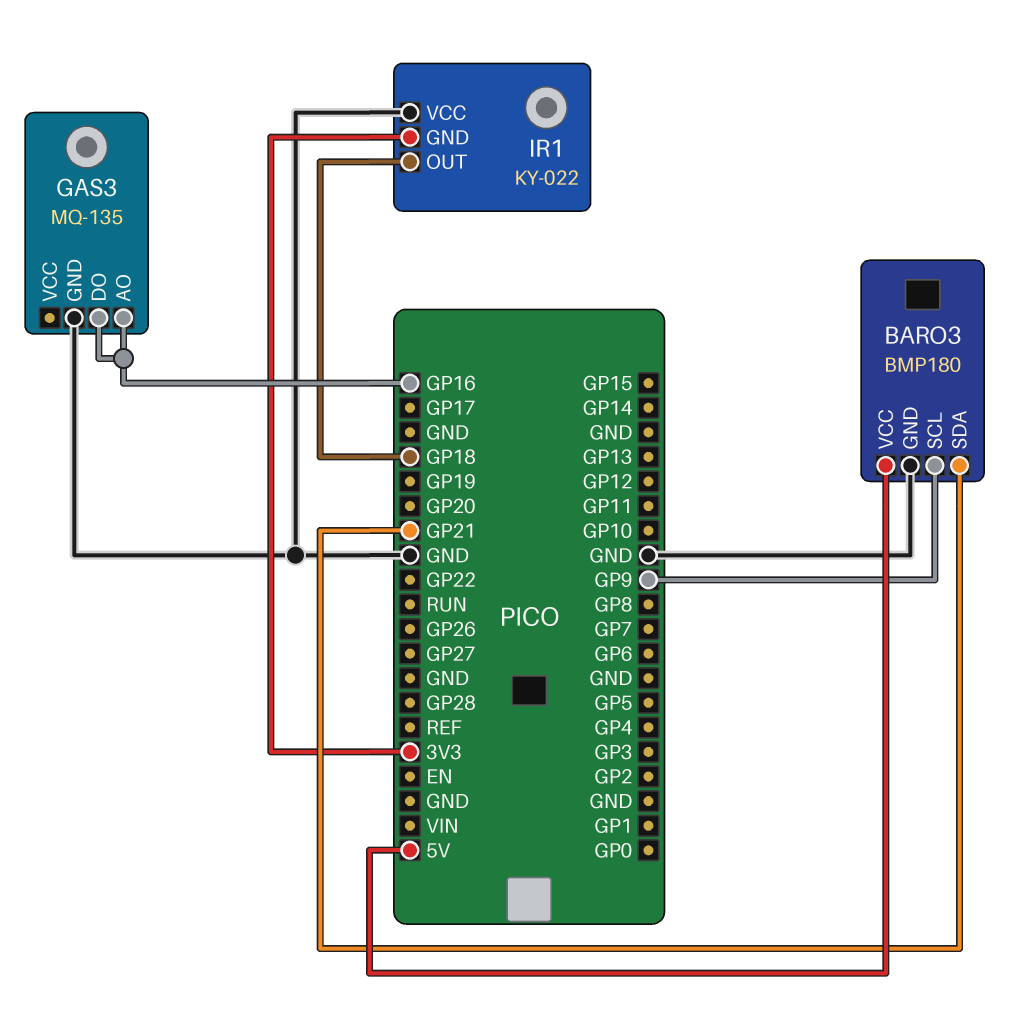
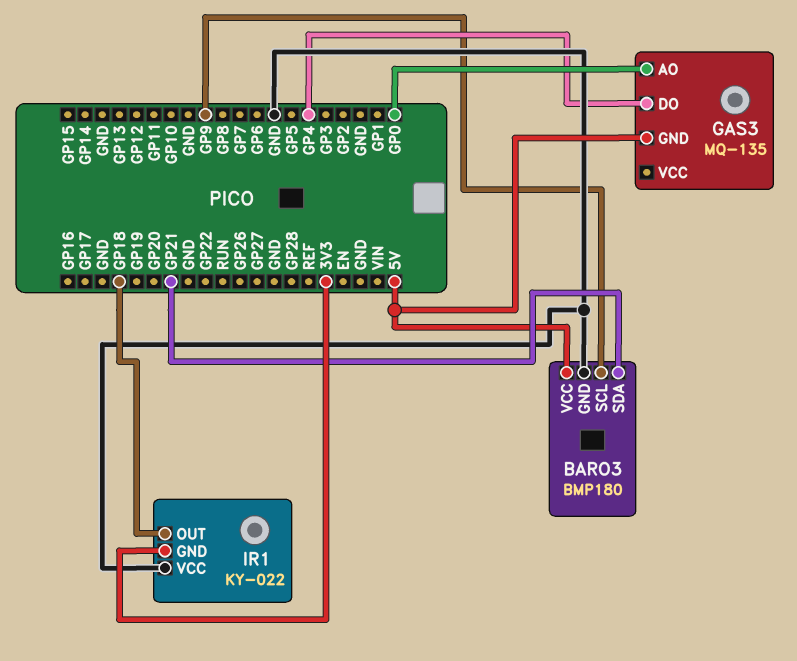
GAS3 pin AO: GP16 -> GP0
GAS3 pin DO: GP16 -> GP4
GAS3 pin GND: GND -> 5V

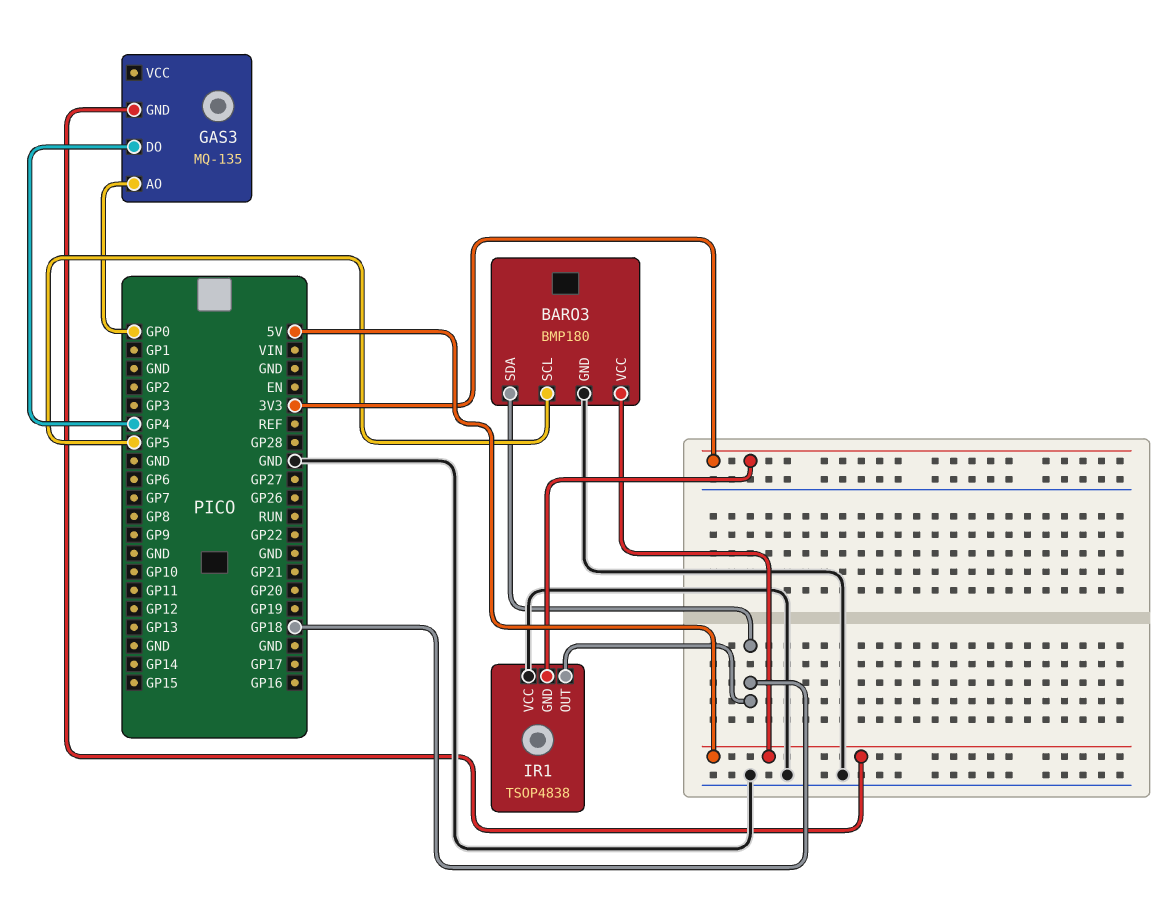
BARO3 pin SCL: GP9 -> GP5
BARO3 pin SDA: GP21 -> GP18
IR1: KY-022 -> TSOP4838

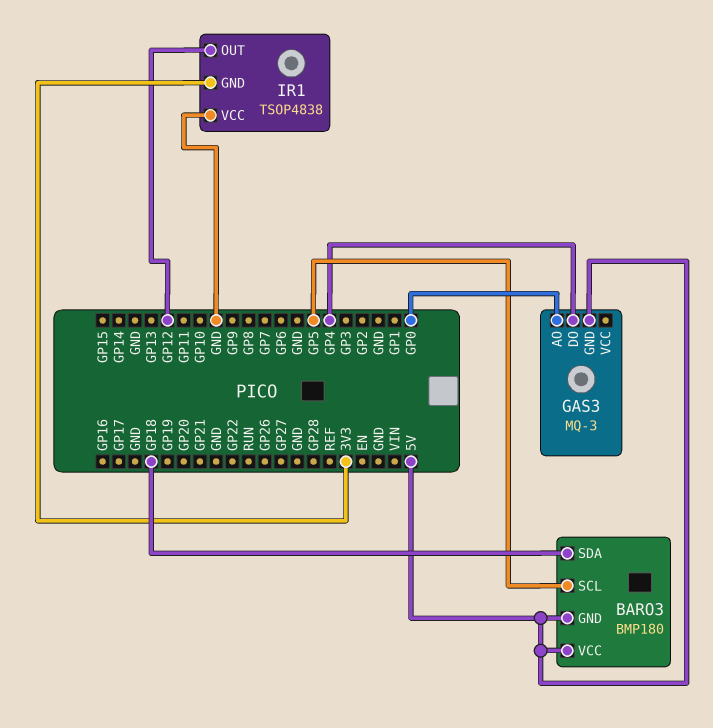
BARO3 pin GND: GND -> 5V
GAS3: MQ-135 -> MQ-3
IR1 pin OUT: GP18 -> GP12

